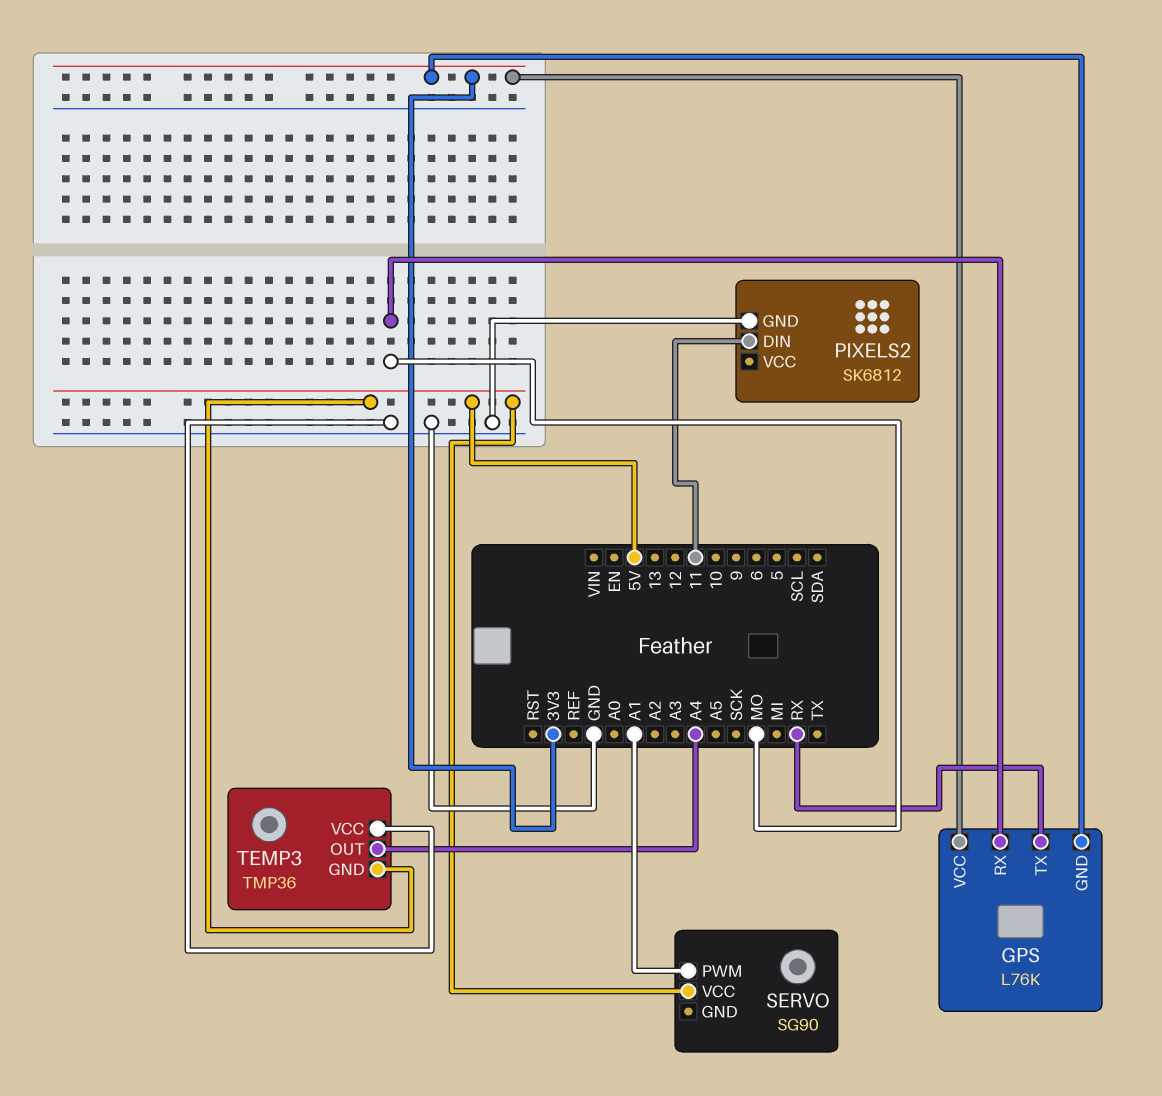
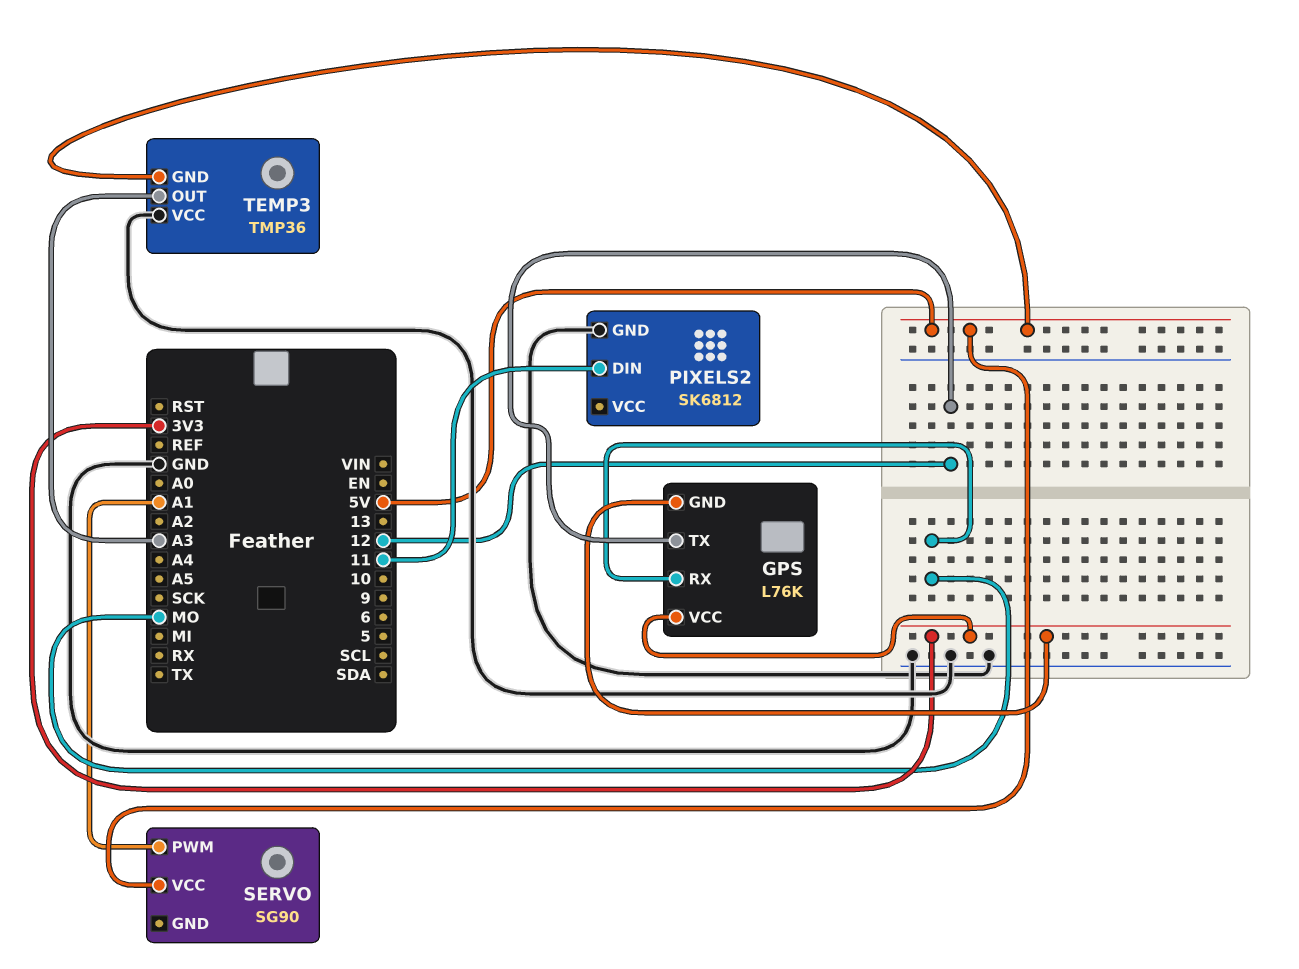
GPS pin TX: RX -> 12
TEMP3 pin OUT: A4 -> A3

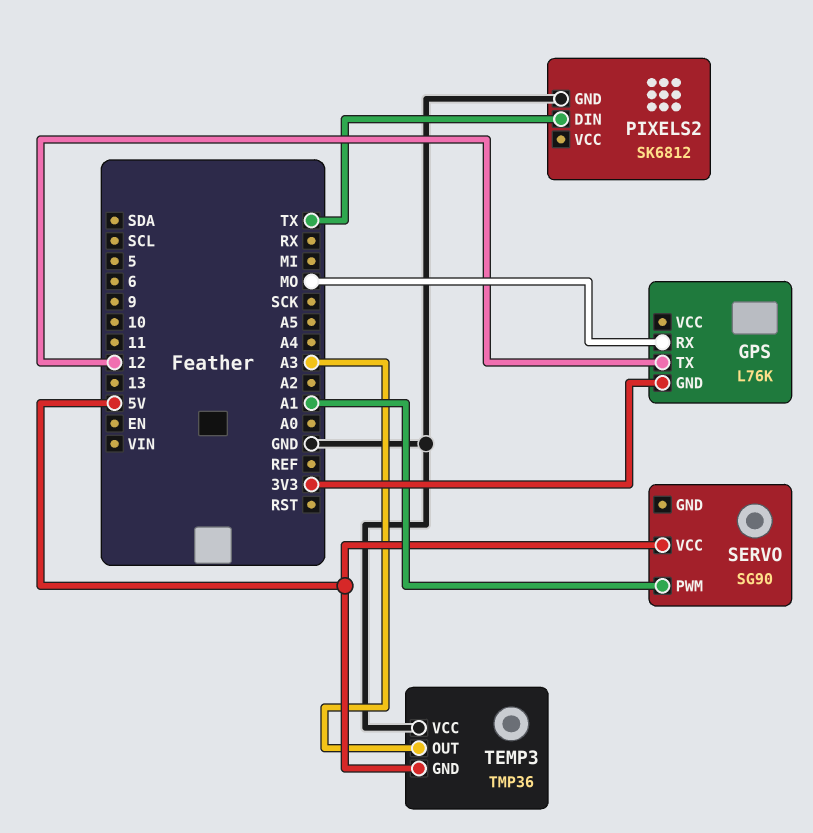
GPS pin VCC: 3V3 -> none
PIXELS2 pin DIN: 11 -> TX

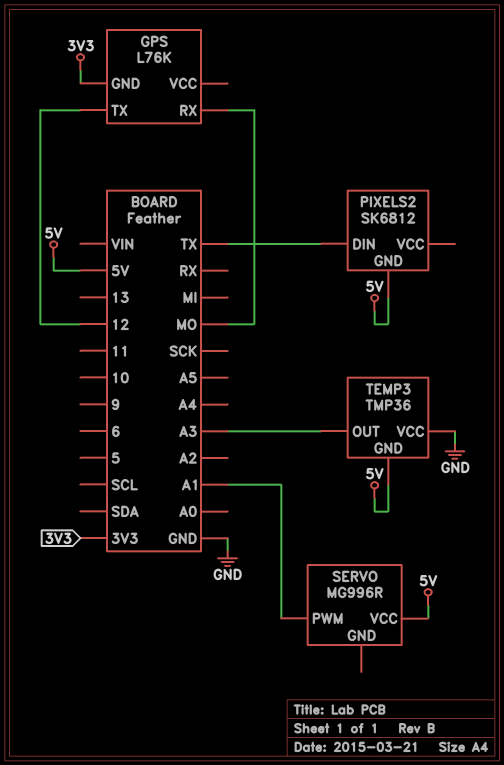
PIXELS2 pin GND: GND -> 5V
SERVO: SG90 -> MG996R

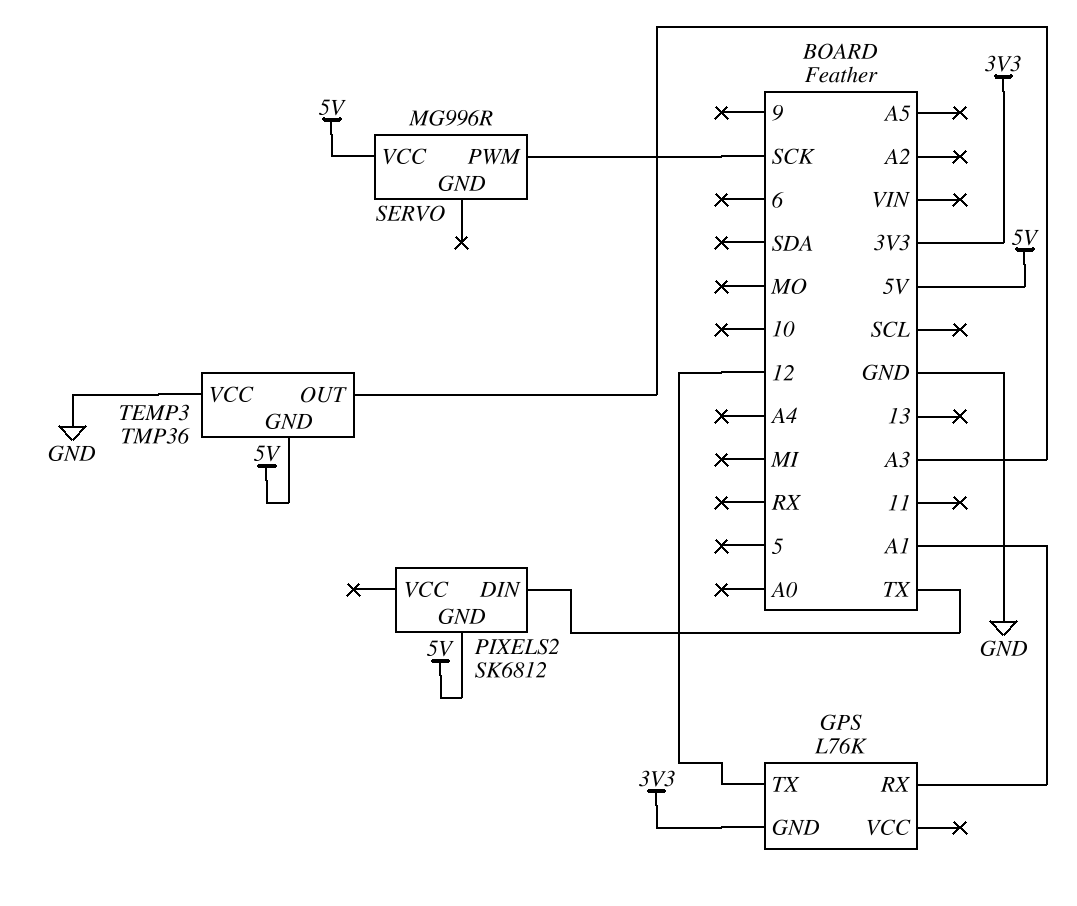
GPS pin RX: MO -> A1
SERVO pin PWM: A1 -> SCK

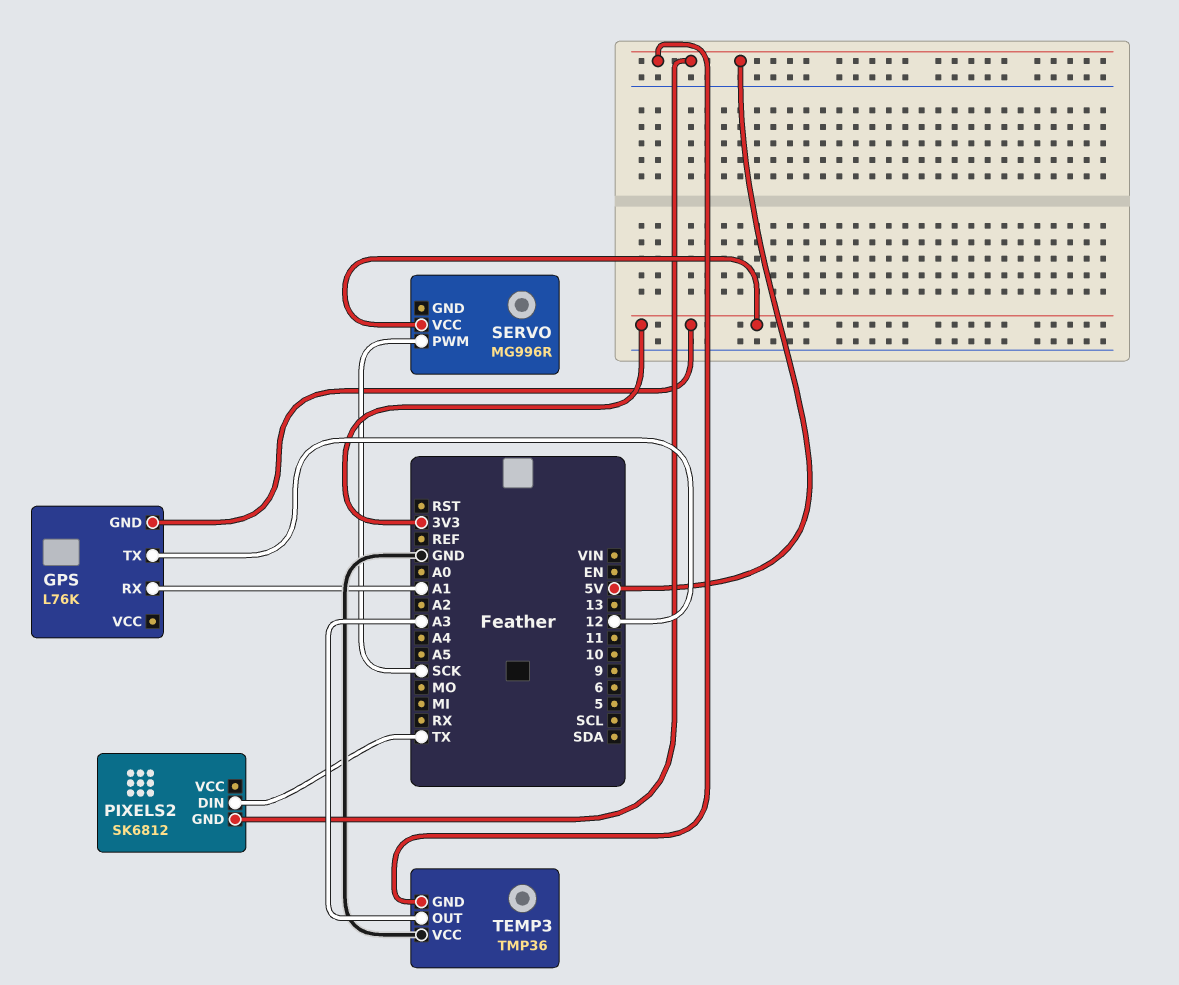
SERVO pin VCC: 5V -> 3V3

